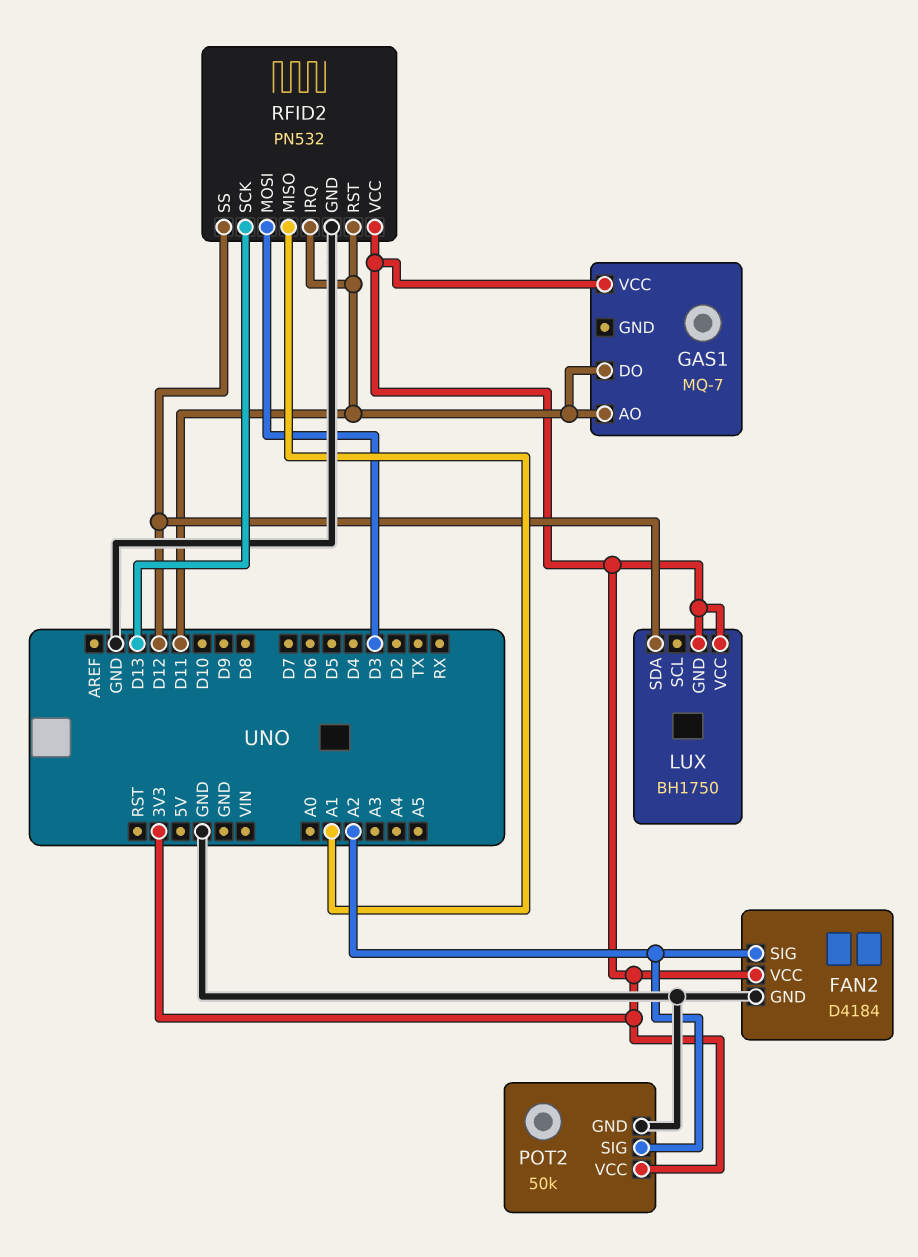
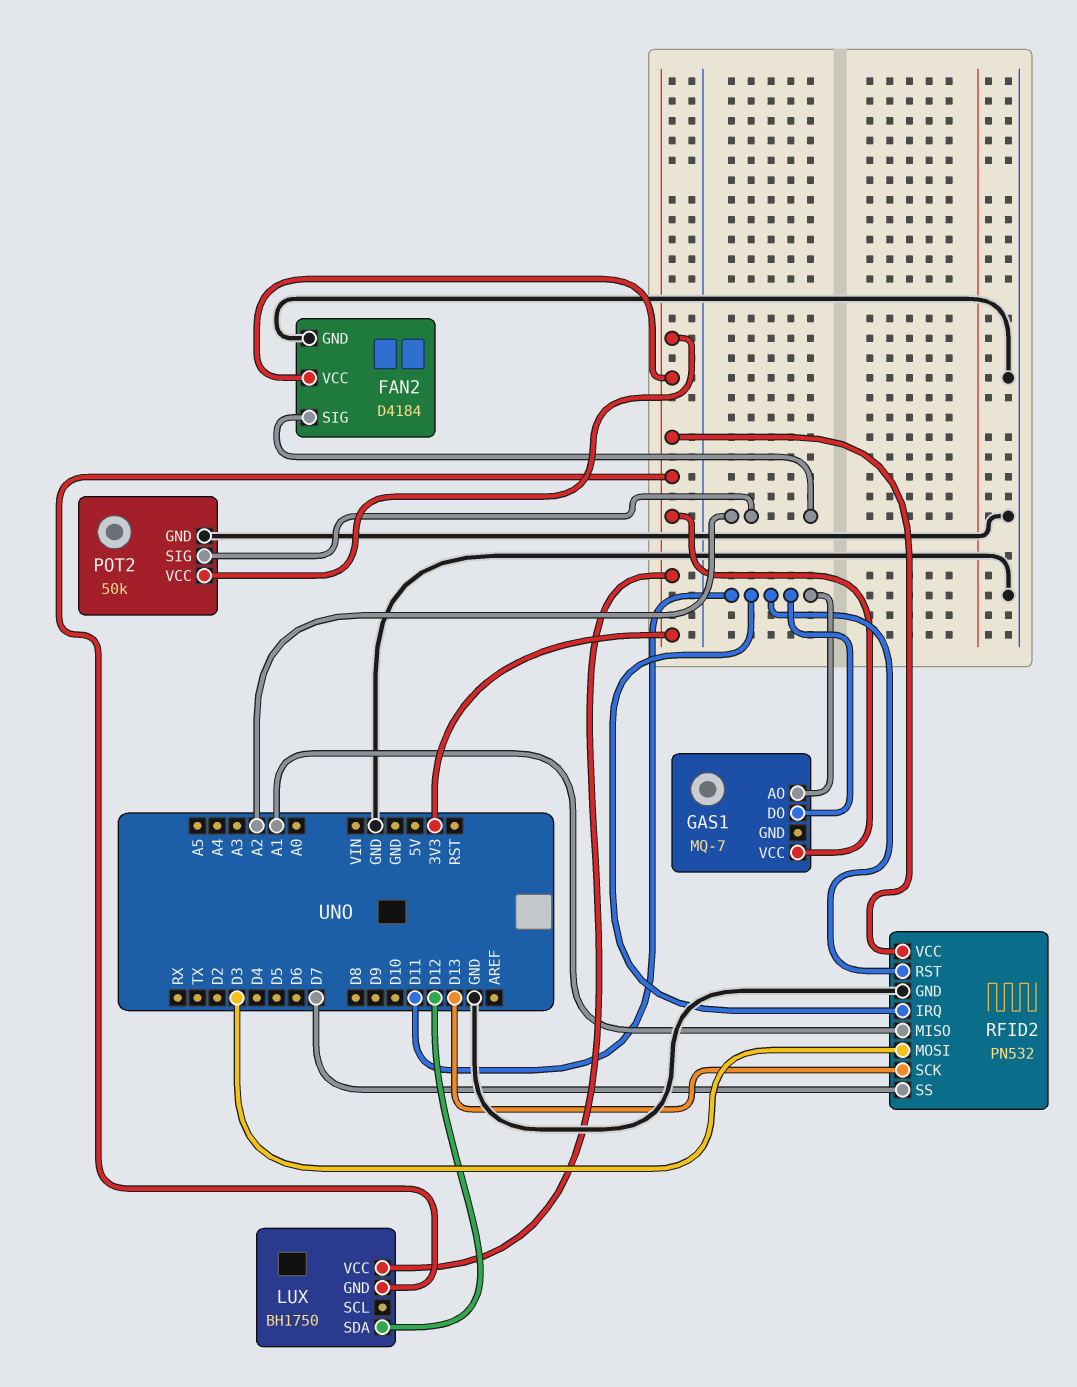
RFID2 pin SS: D12 -> D7

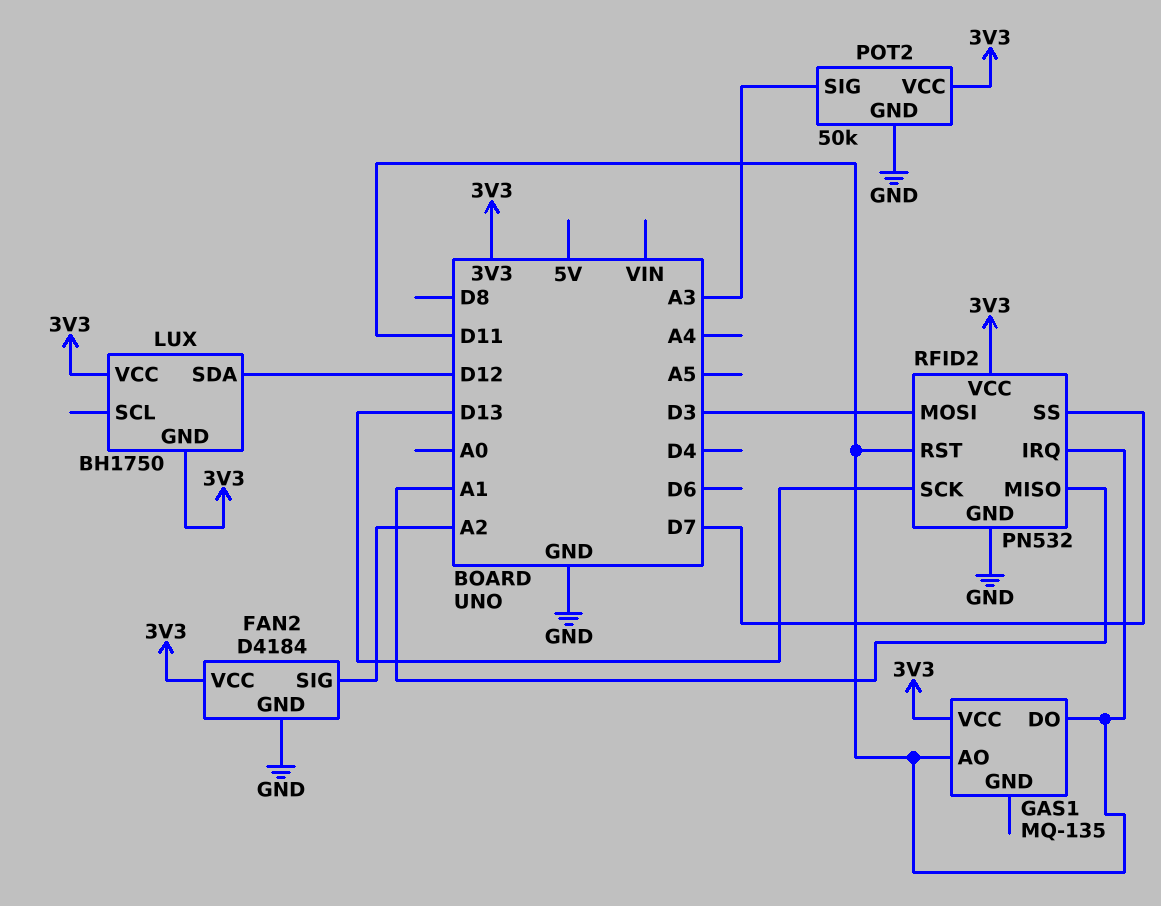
GAS1: MQ-7 -> MQ-135
POT2 pin SIG: A2 -> A3

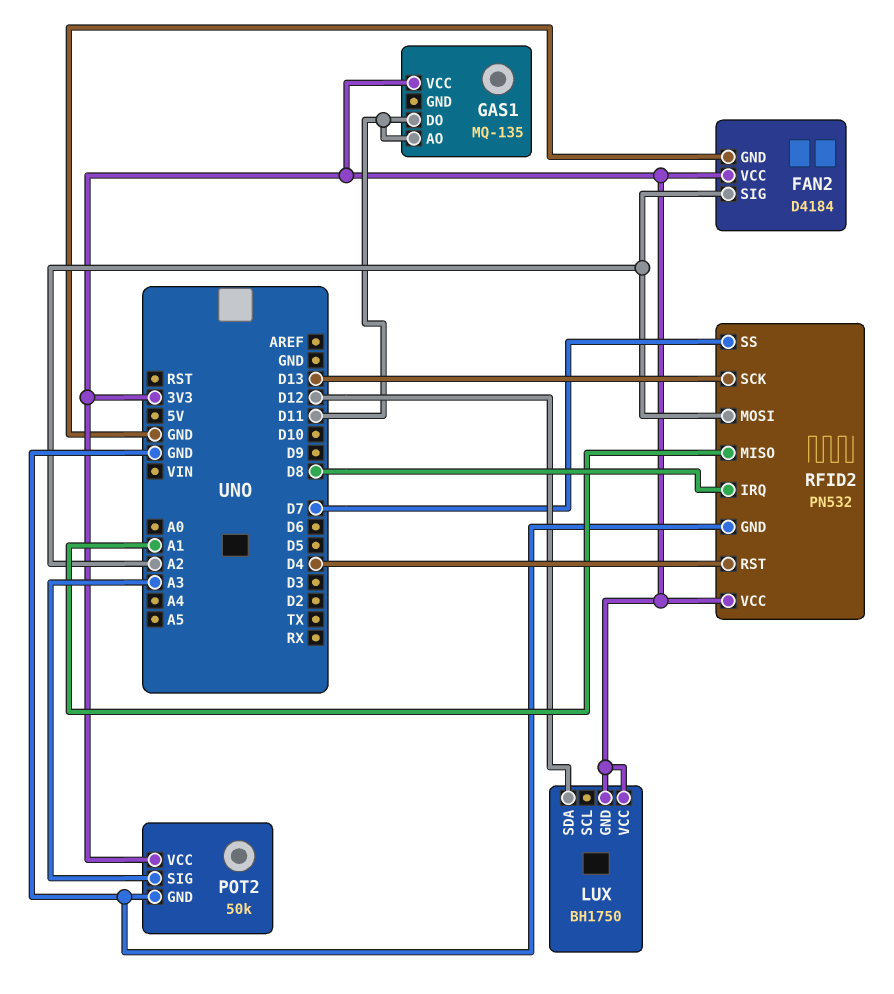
RFID2 pin IRQ: D11 -> D8
RFID2 pin MOSI: D3 -> A2
RFID2 pin RST: D11 -> D4

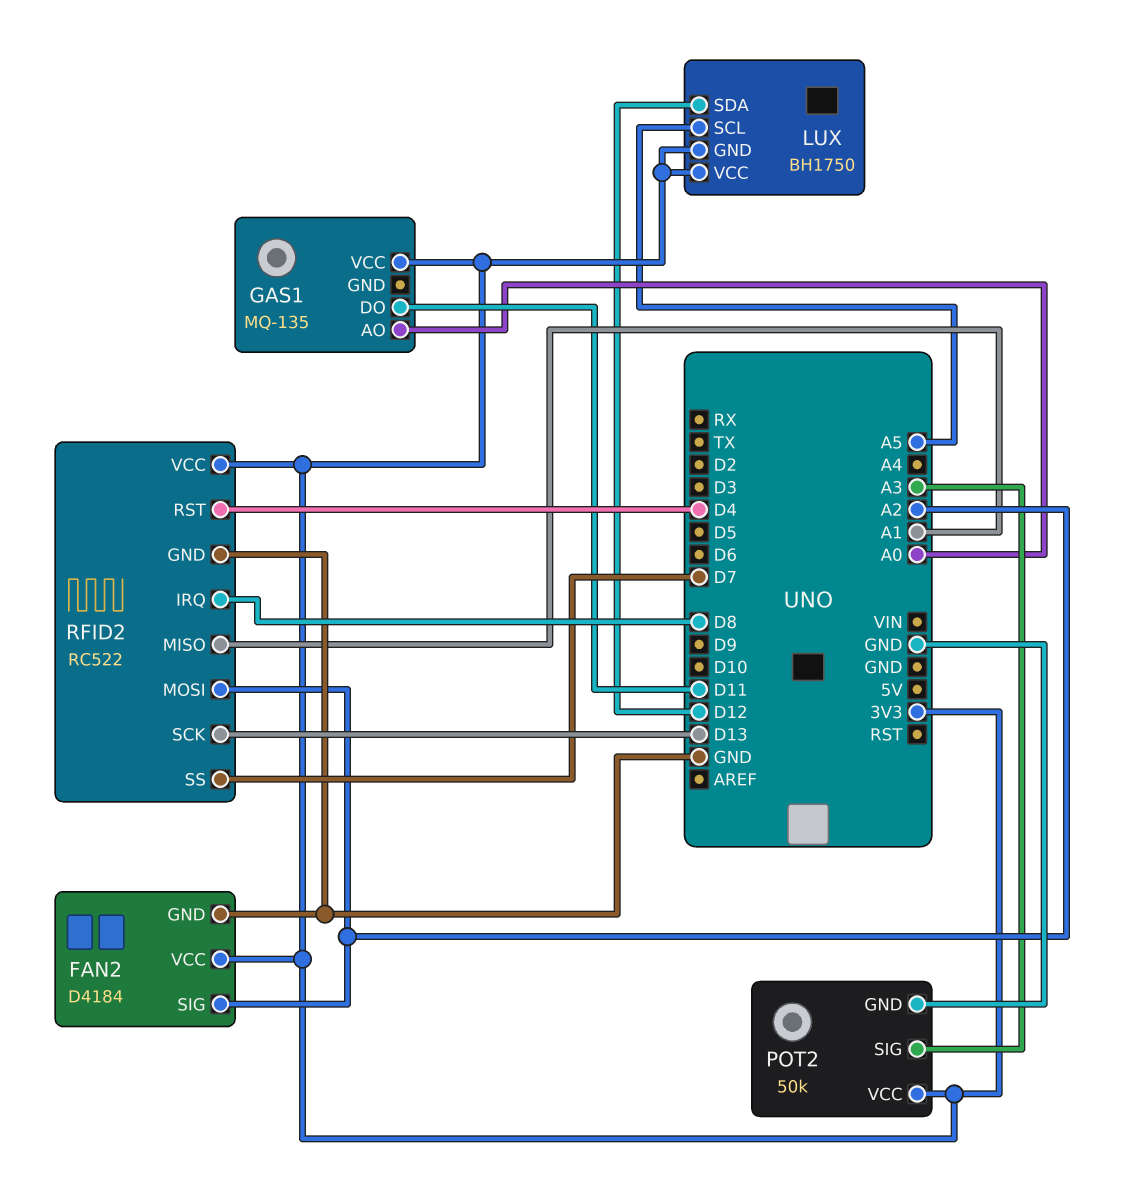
GAS1 pin AO: D11 -> A0
LUX pin SCL: none -> A5
RFID2: PN532 -> RC522

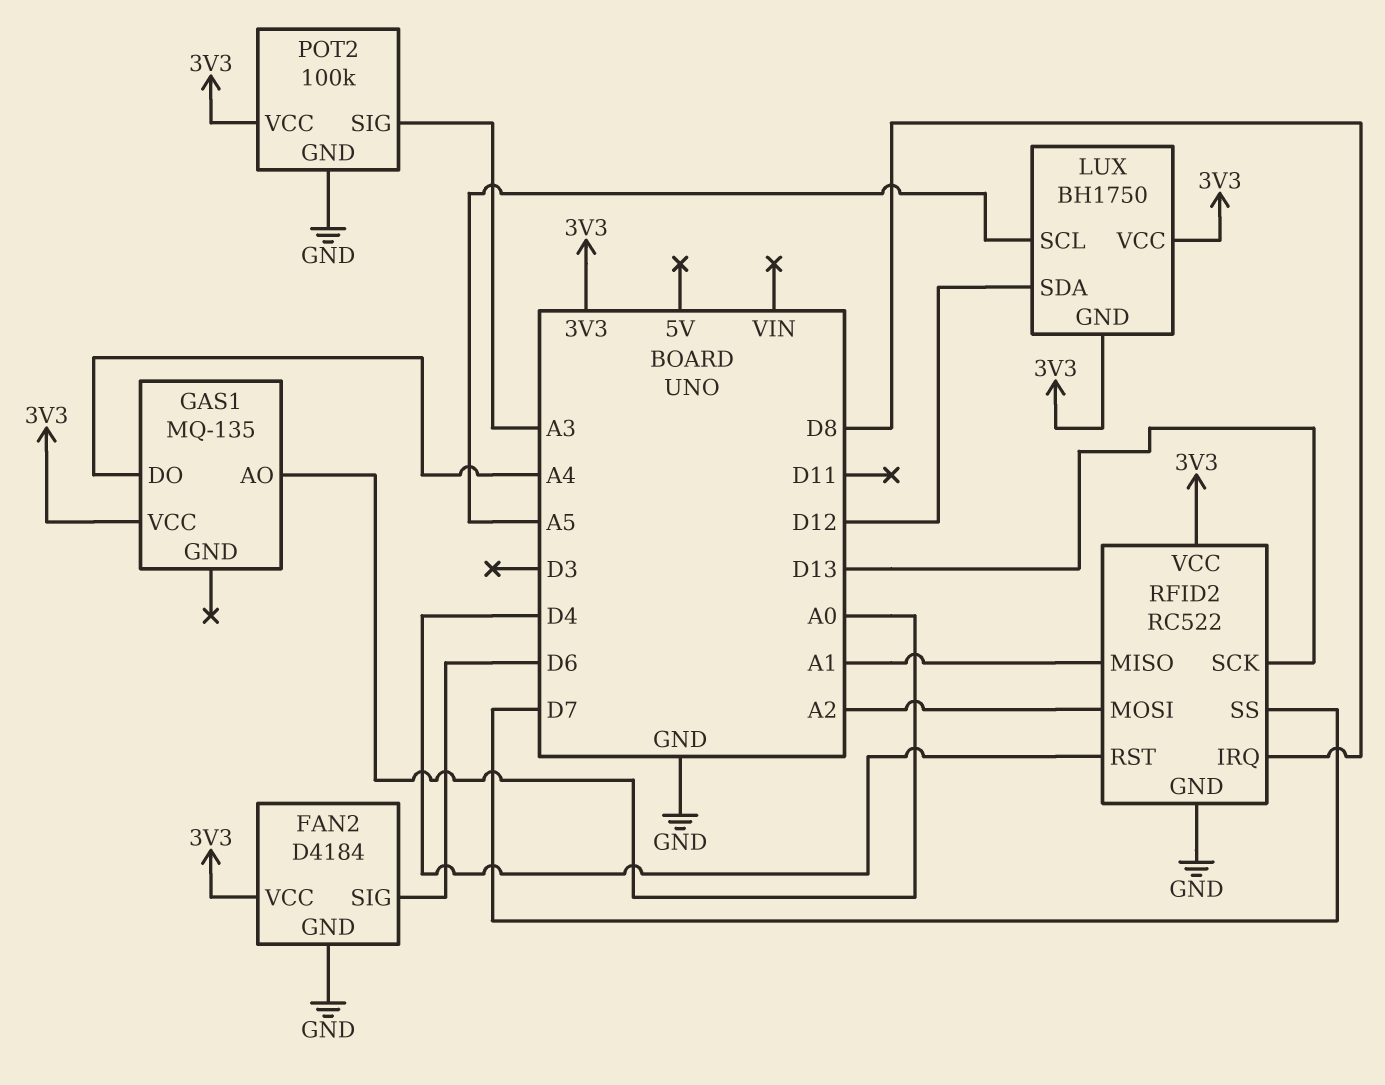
FAN2 pin SIG: A2 -> D6
GAS1 pin DO: D11 -> A4
POT2: 50k -> 100k

